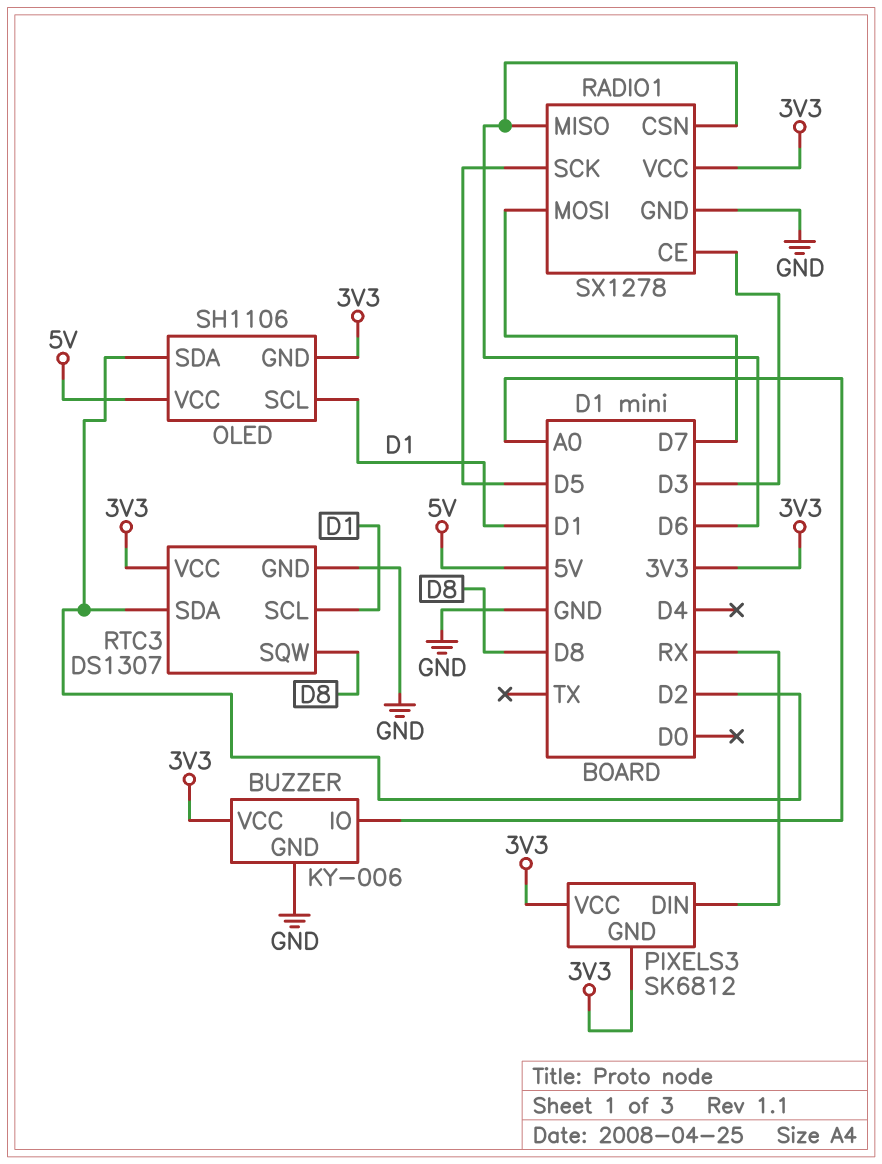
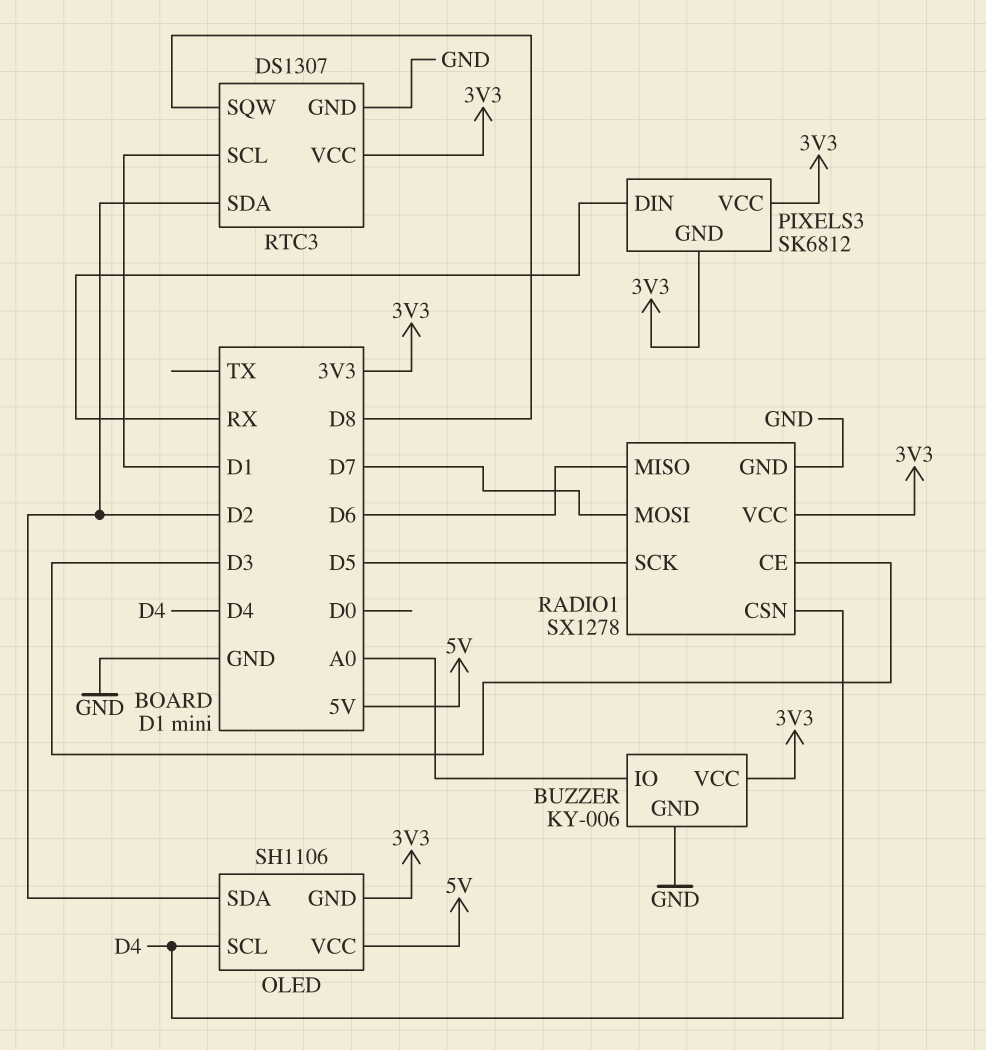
OLED pin SCL: D1 -> D4
RADIO1 pin CSN: D6 -> D4

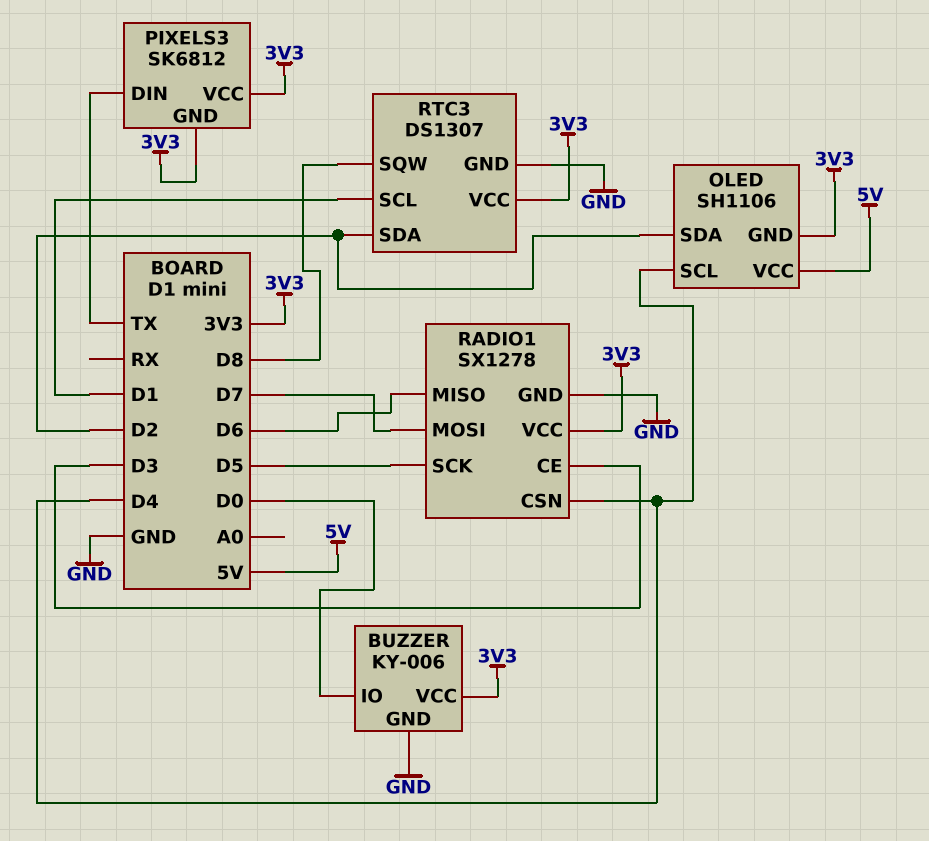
BUZZER pin IO: A0 -> D0
PIXELS3 pin DIN: RX -> TX

